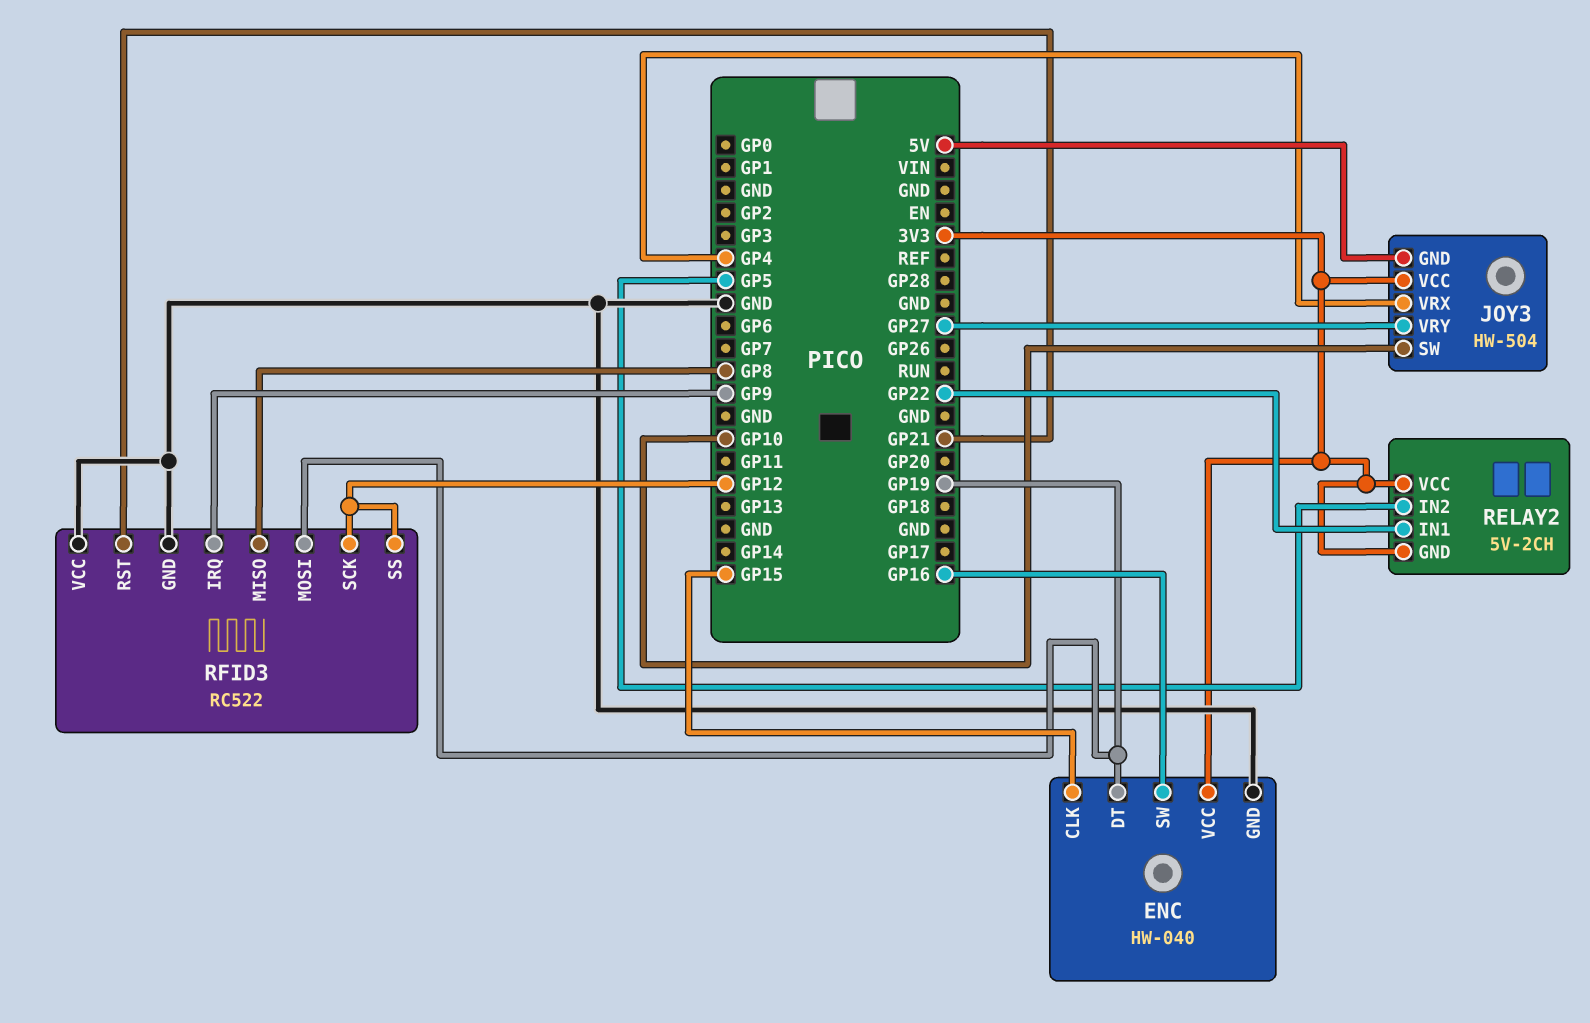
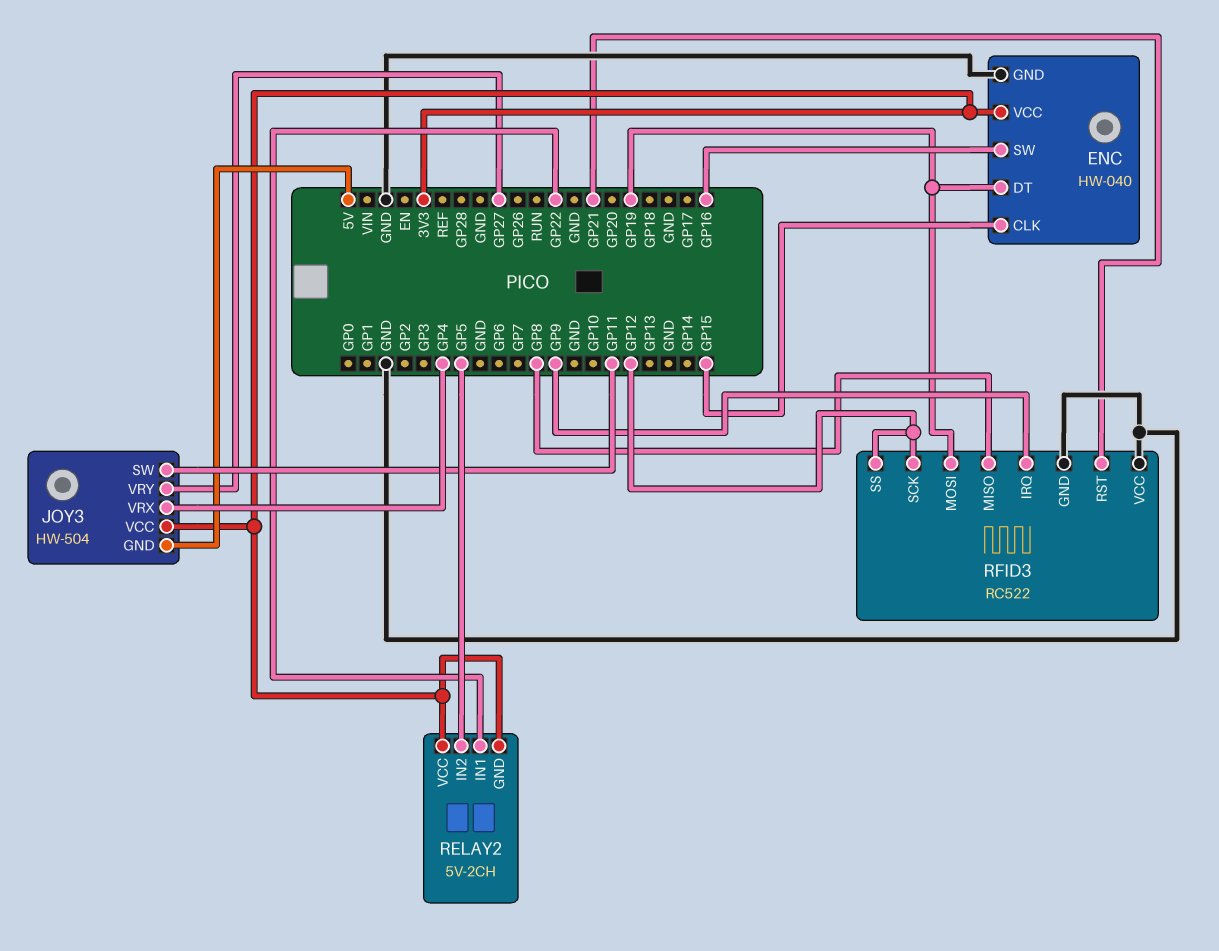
JOY3 pin SW: GP10 -> GP11

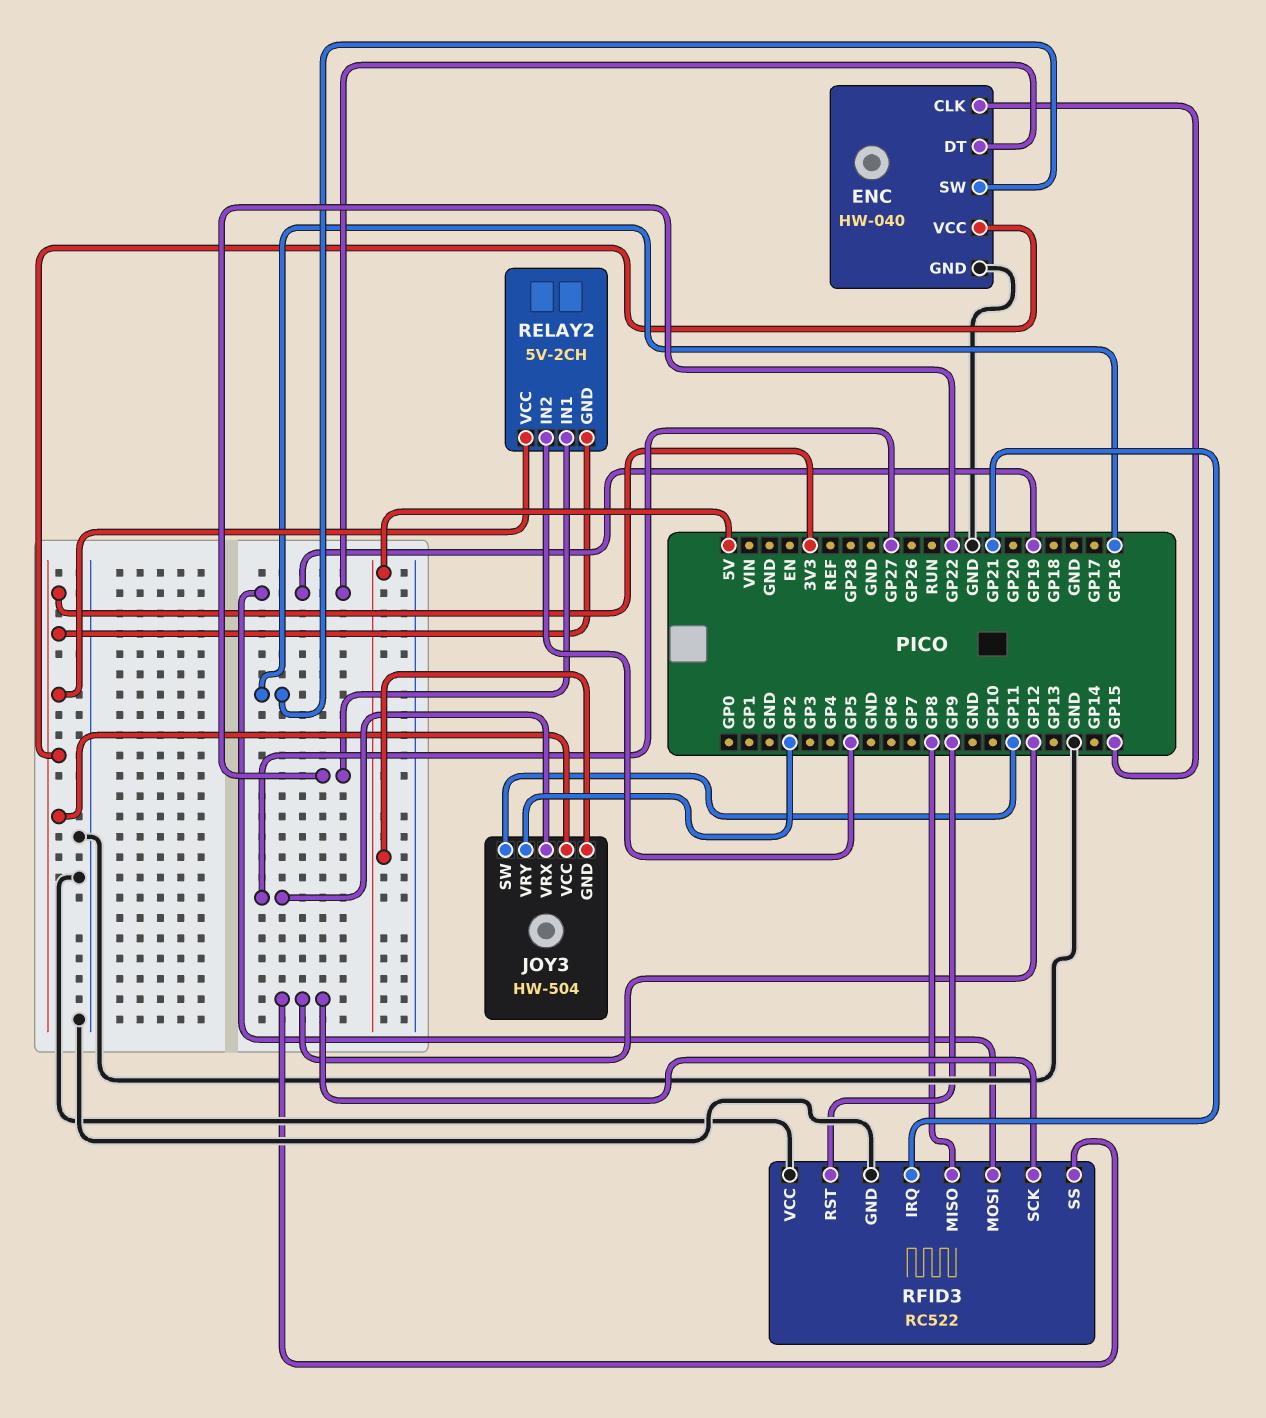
JOY3 pin VRX: GP4 -> GP27
JOY3 pin VRY: GP27 -> GP2
RFID3 pin IRQ: GP9 -> GP21
RFID3 pin RST: GP21 -> GP9

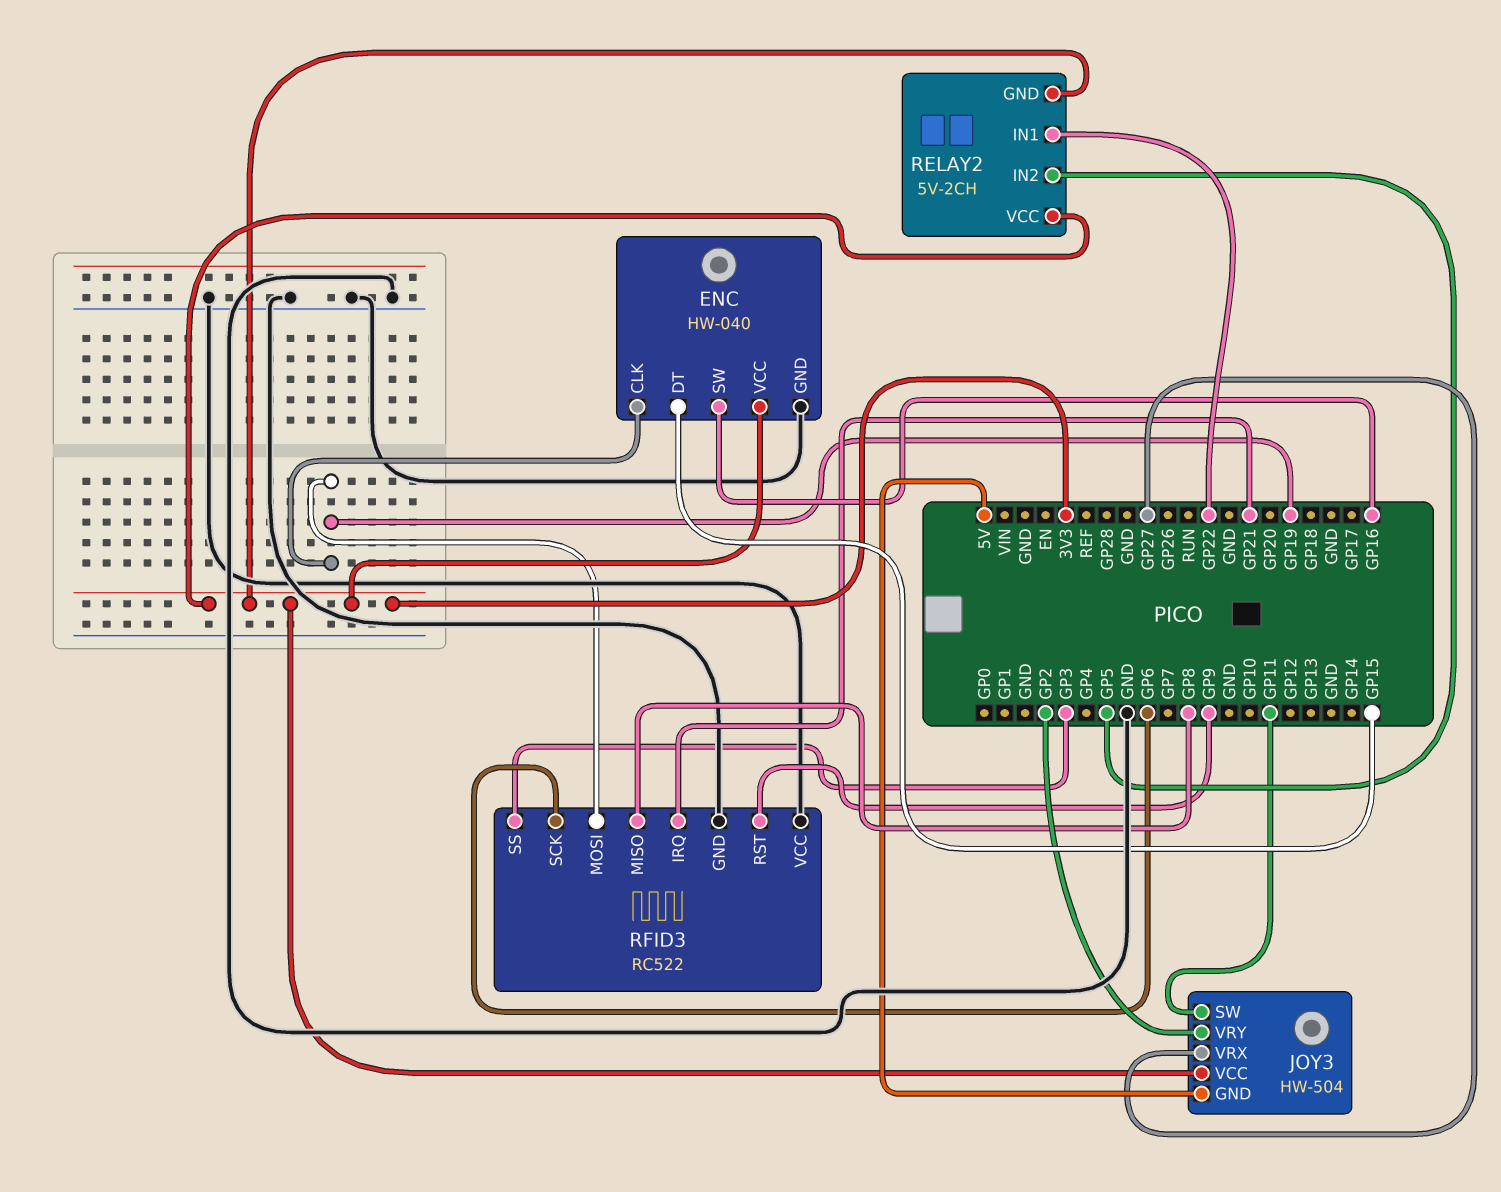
ENC pin CLK: GP15 -> GP19
ENC pin DT: GP19 -> GP15
RFID3 pin SCK: GP12 -> GP6
RFID3 pin SS: GP12 -> GP3

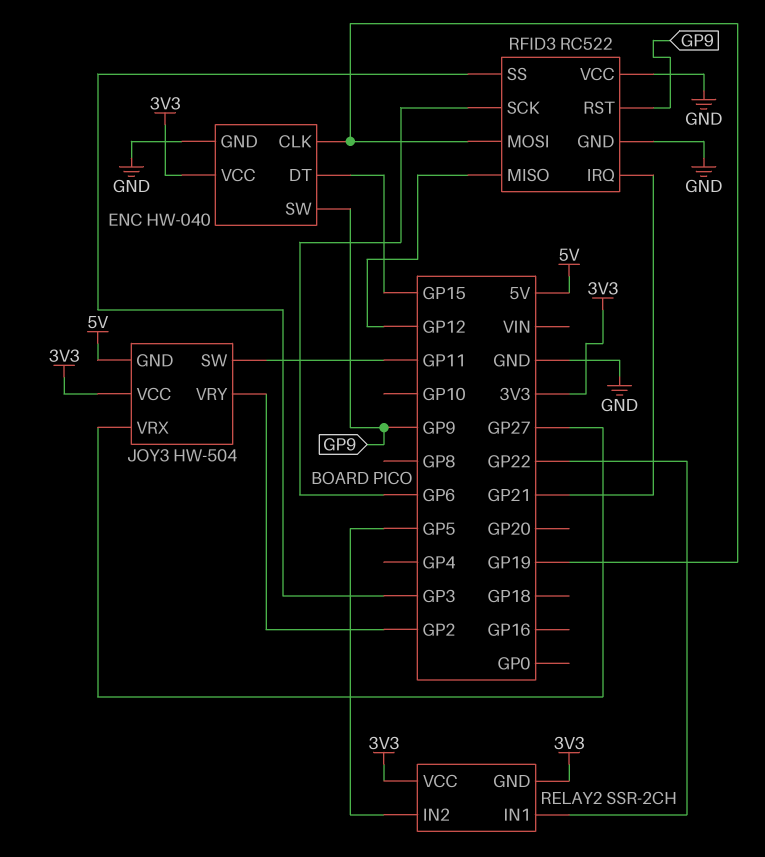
ENC pin SW: GP16 -> GP9
RELAY2: 5V-2CH -> SSR-2CH
RFID3 pin MISO: GP8 -> GP12

